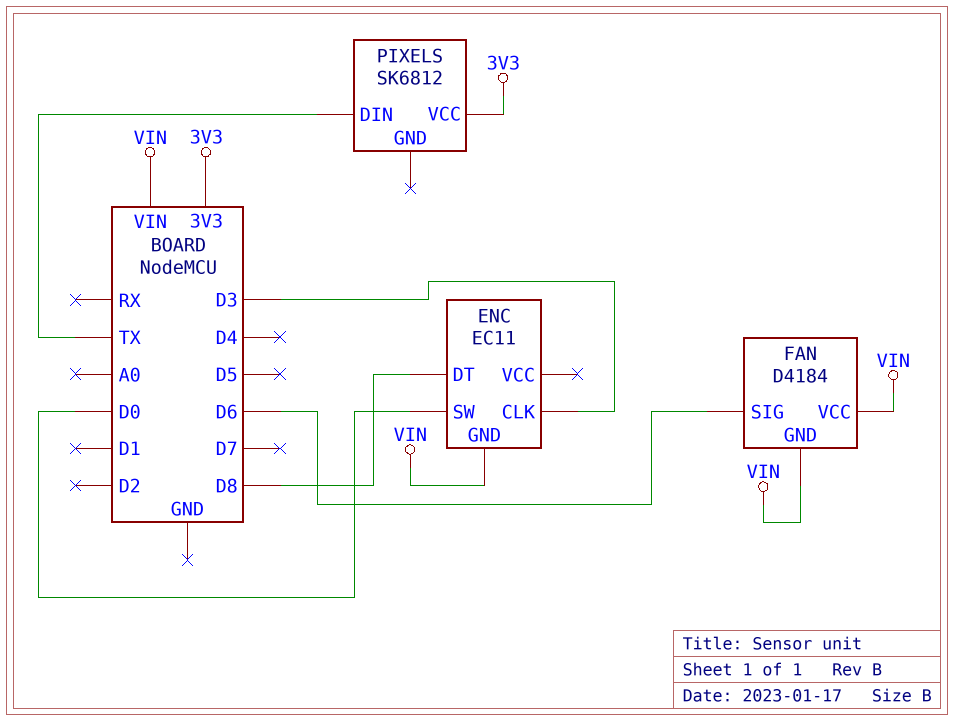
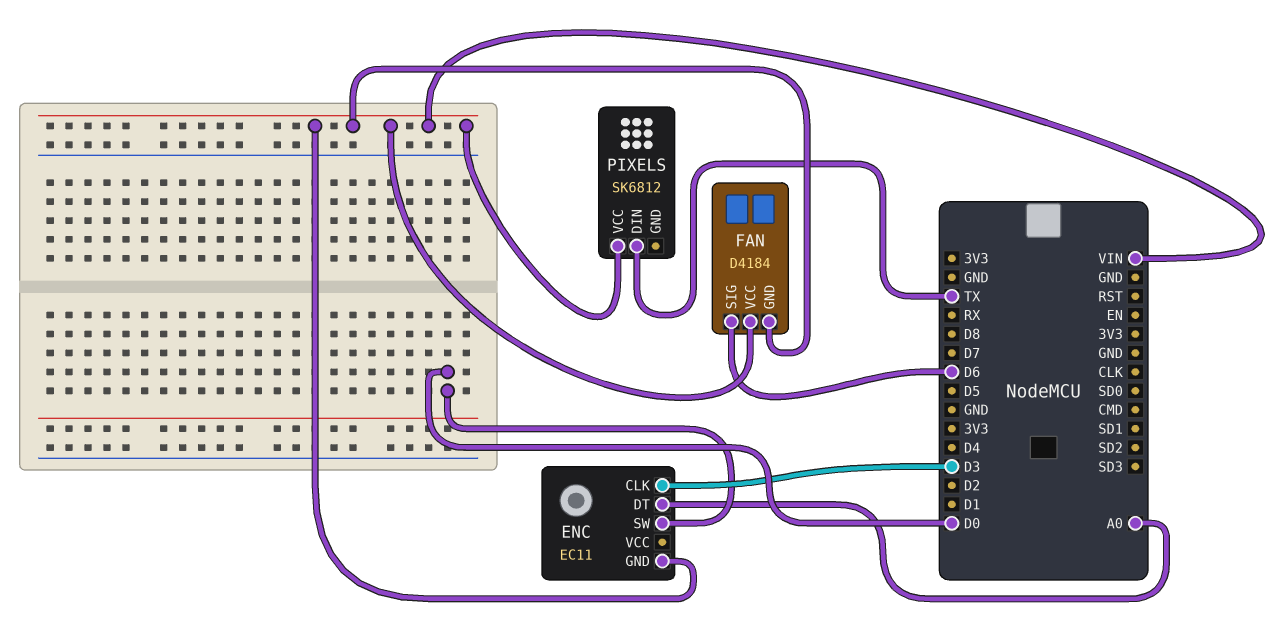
ENC pin DT: D8 -> A0
PIXELS pin VCC: 3V3 -> VIN

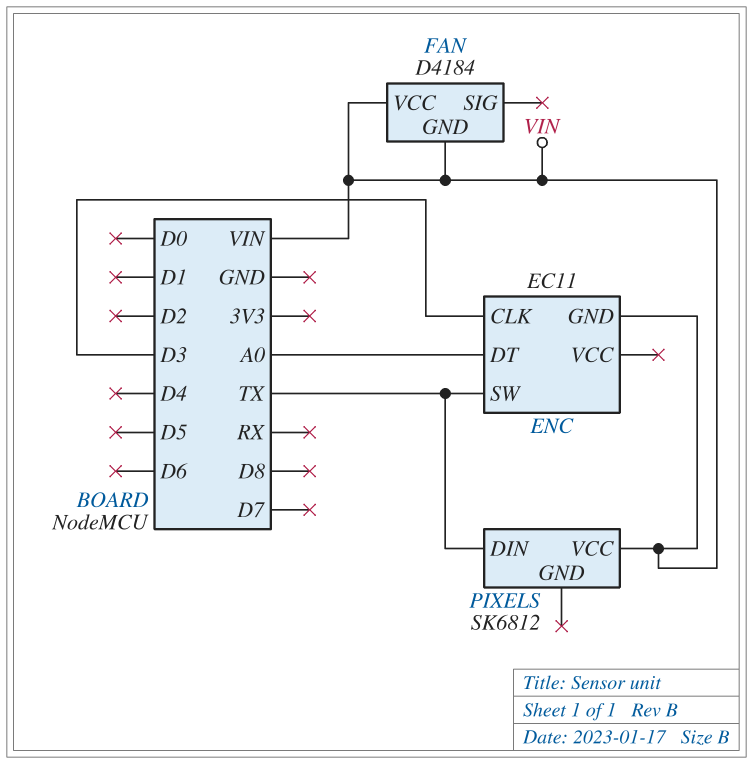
ENC pin SW: D0 -> TX
FAN pin SIG: D6 -> none

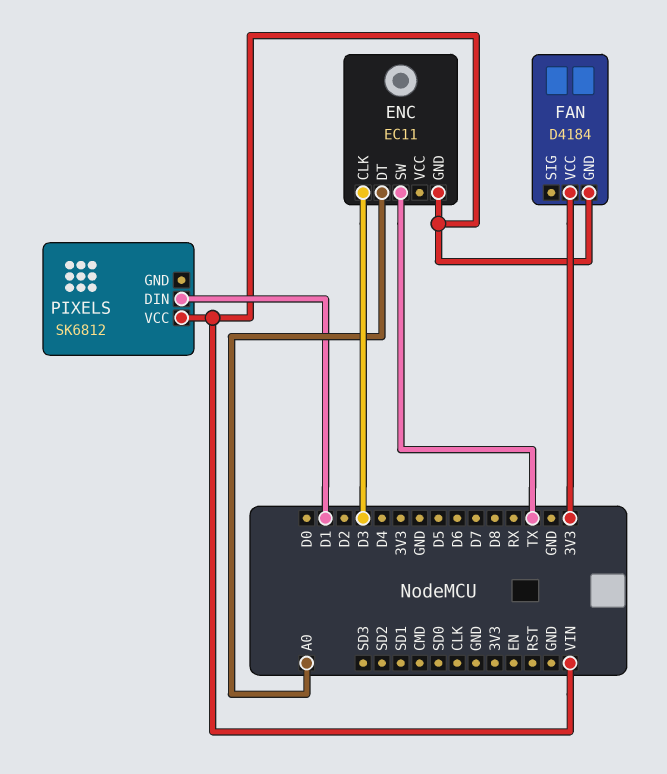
FAN pin VCC: VIN -> 3V3
PIXELS pin DIN: TX -> D1

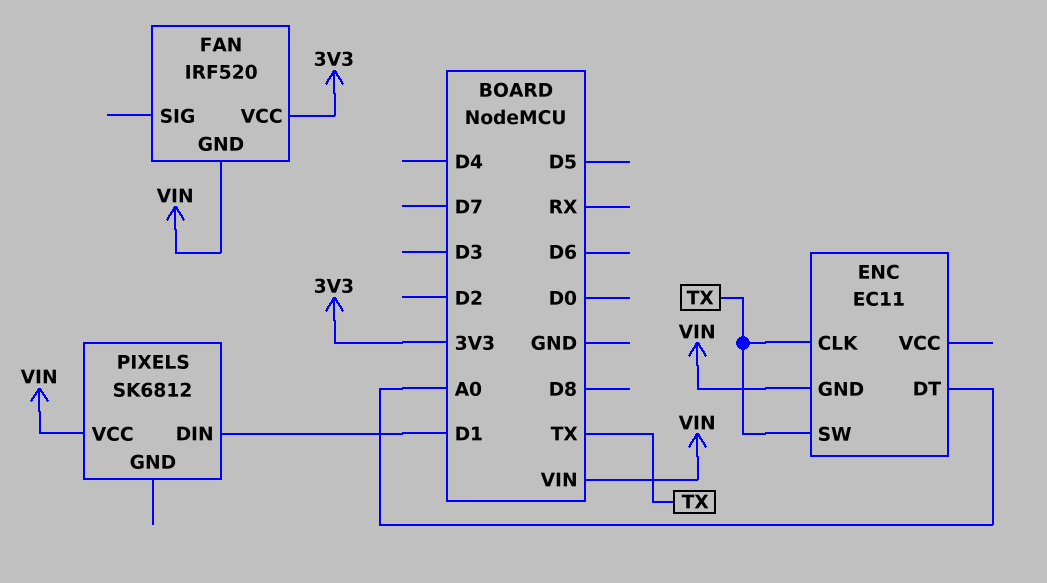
ENC pin CLK: D3 -> TX
FAN: D4184 -> IRF520

